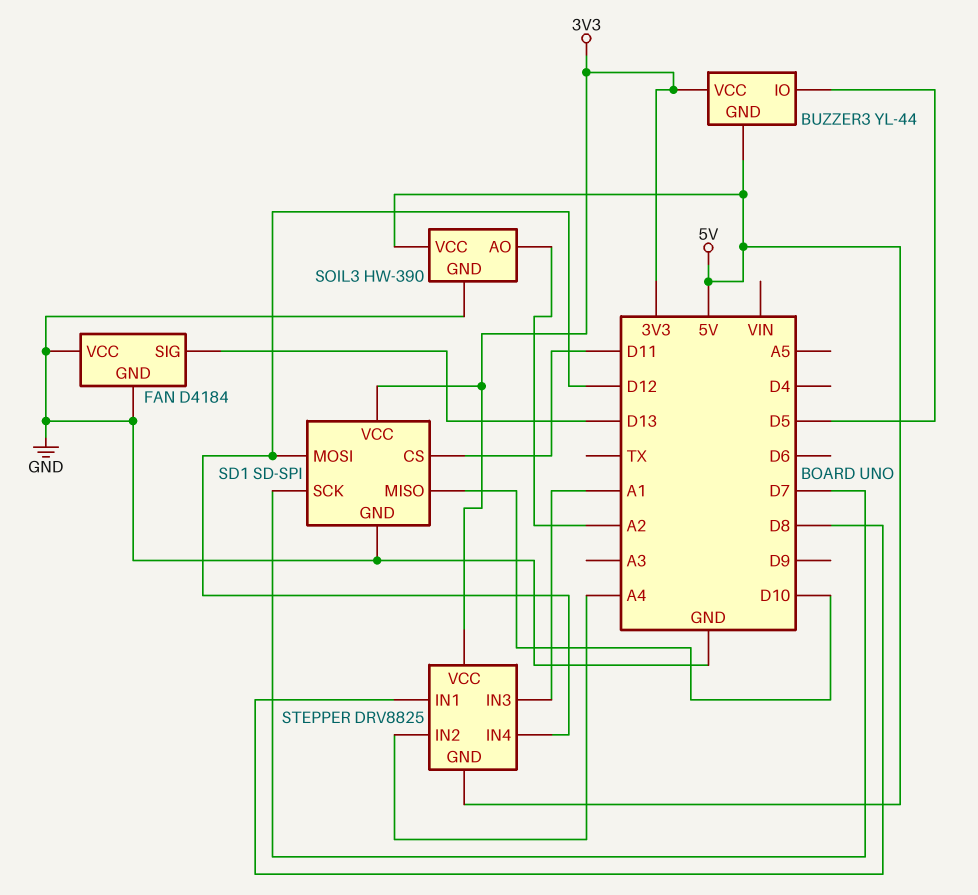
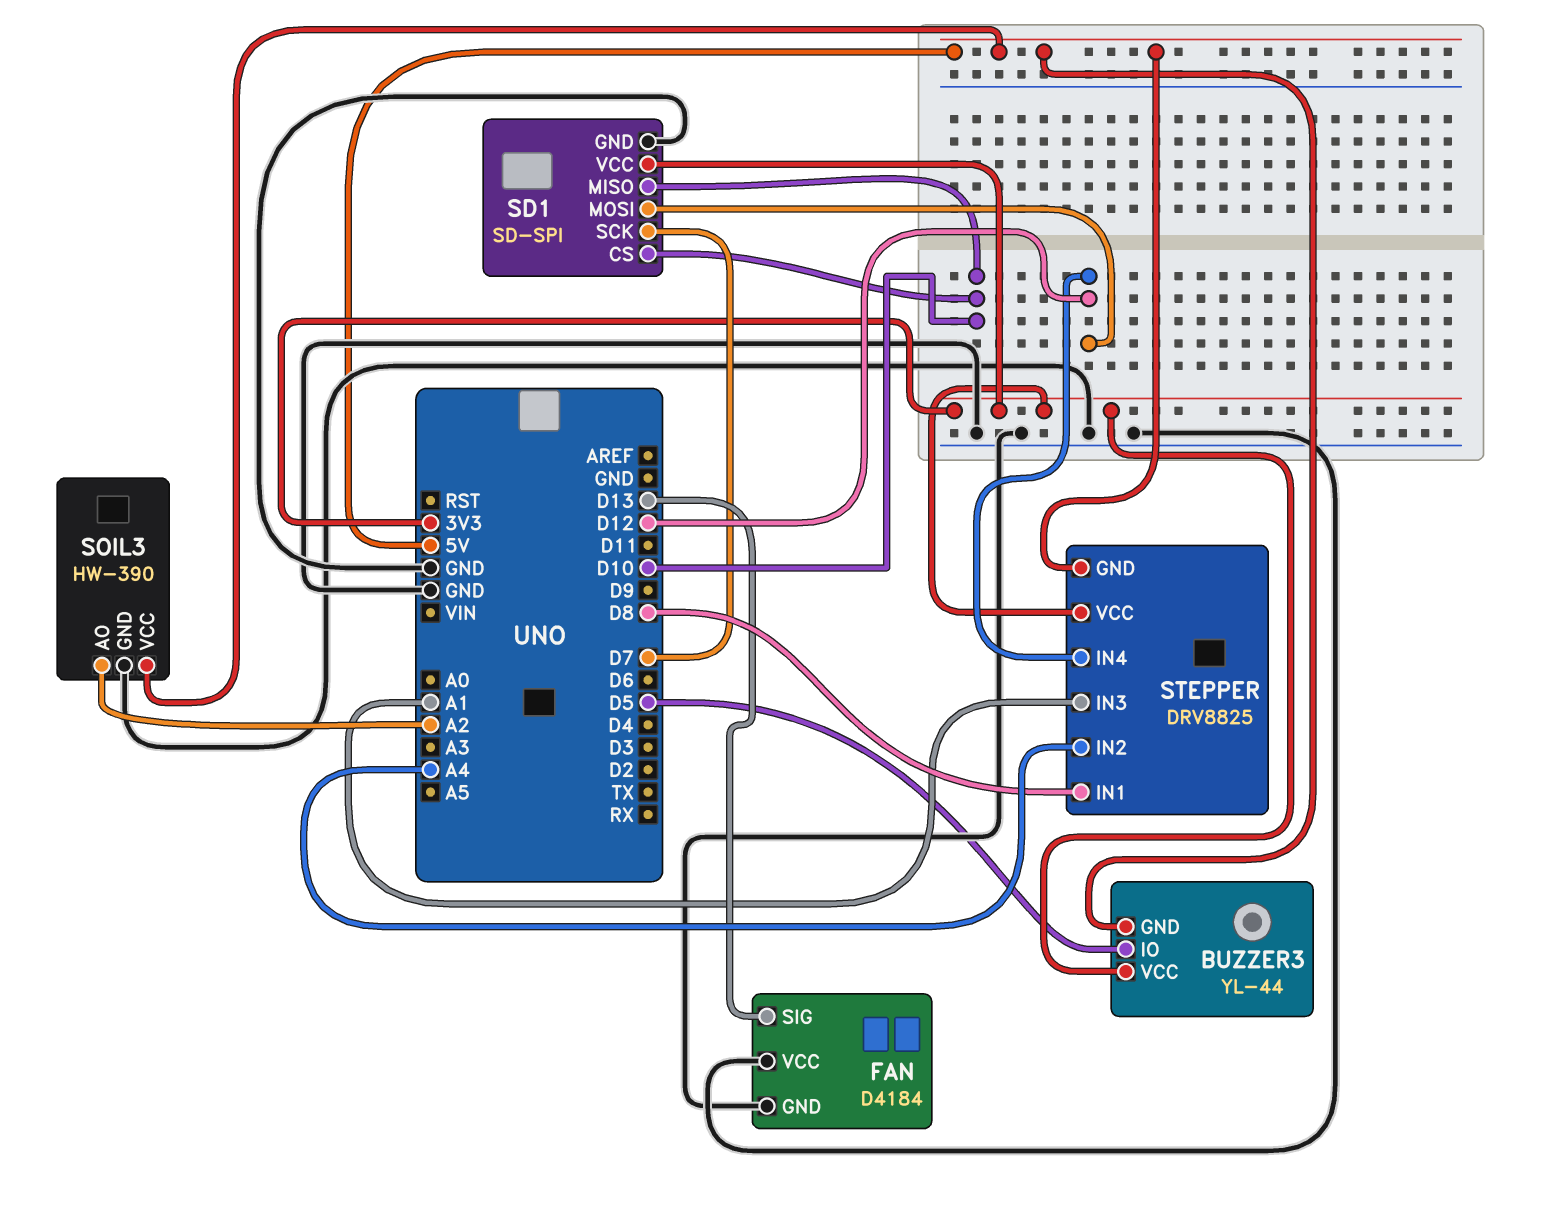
SD1 pin CS: D11 -> D10

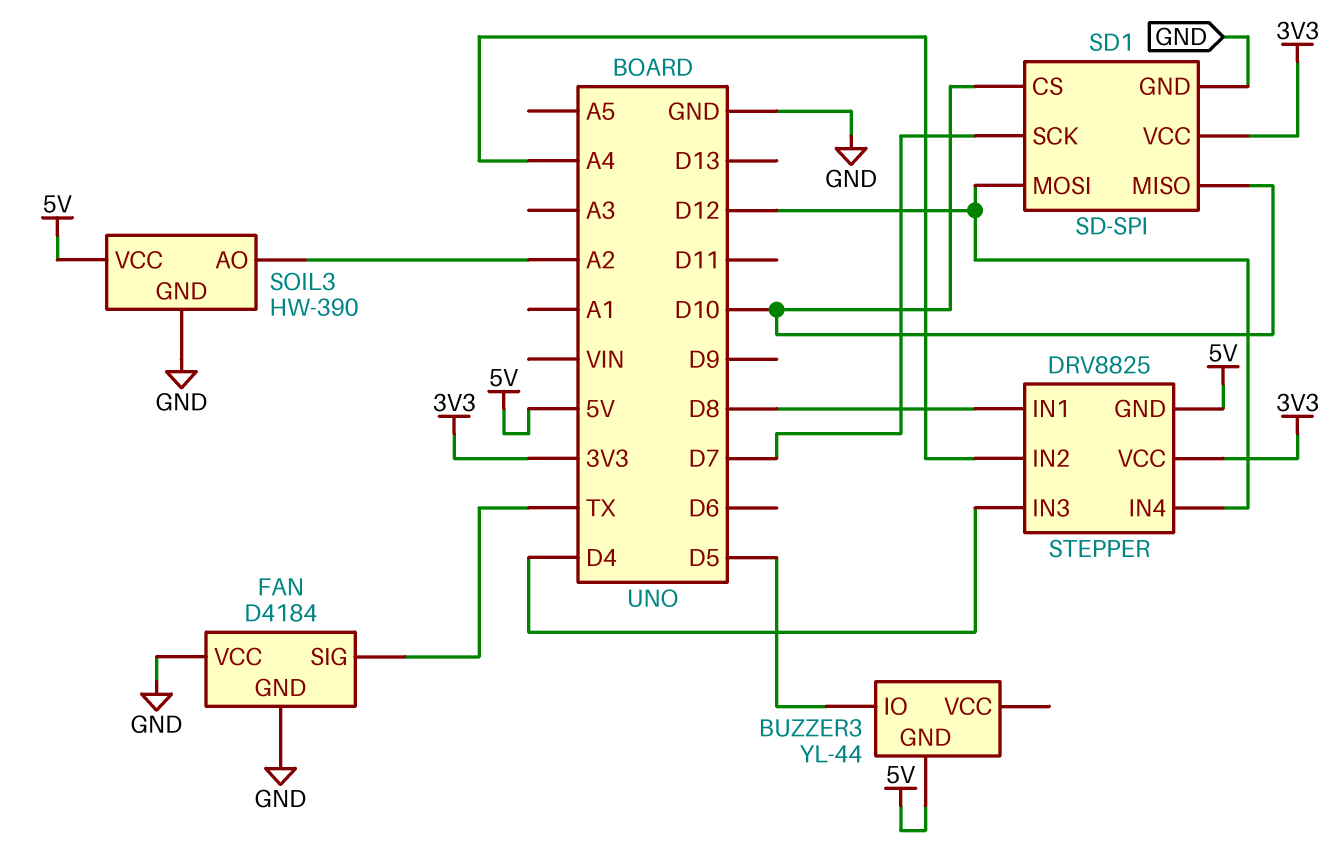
BUZZER3 pin VCC: 3V3 -> none
FAN pin SIG: D13 -> TX
STEPPER pin IN3: A1 -> D4

